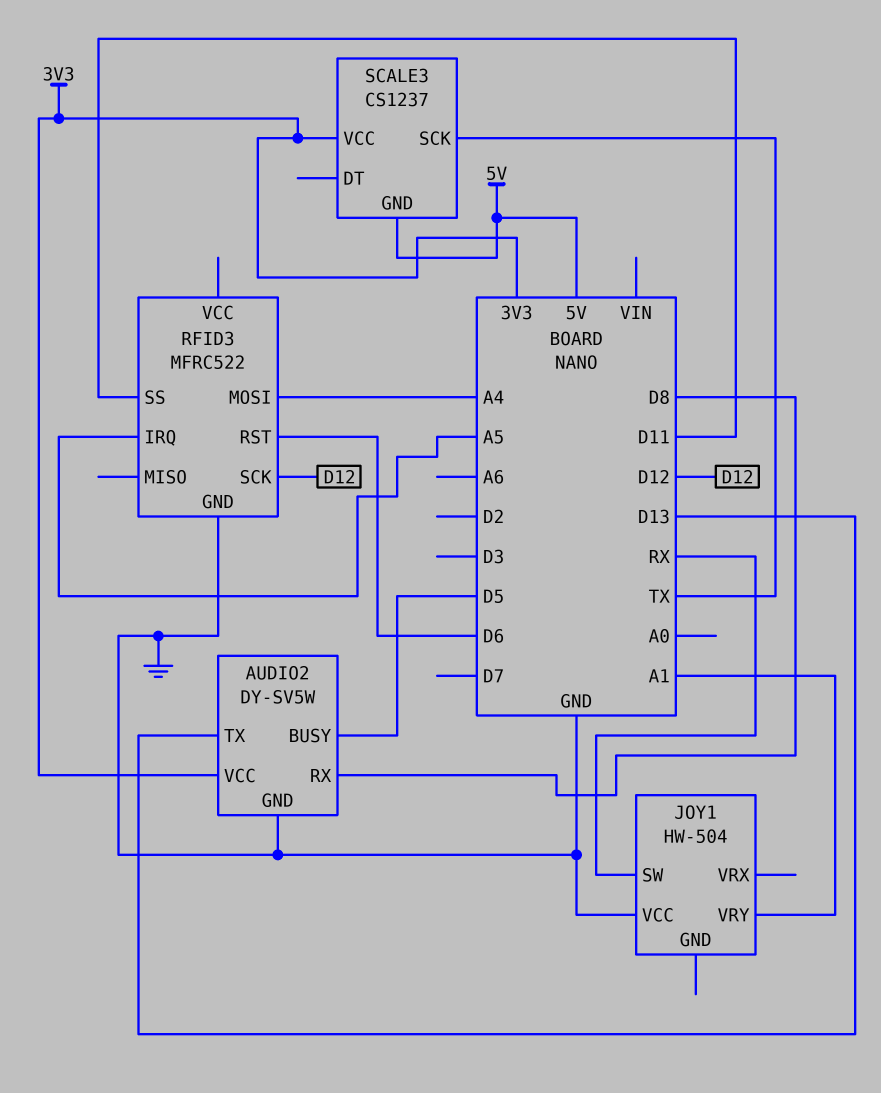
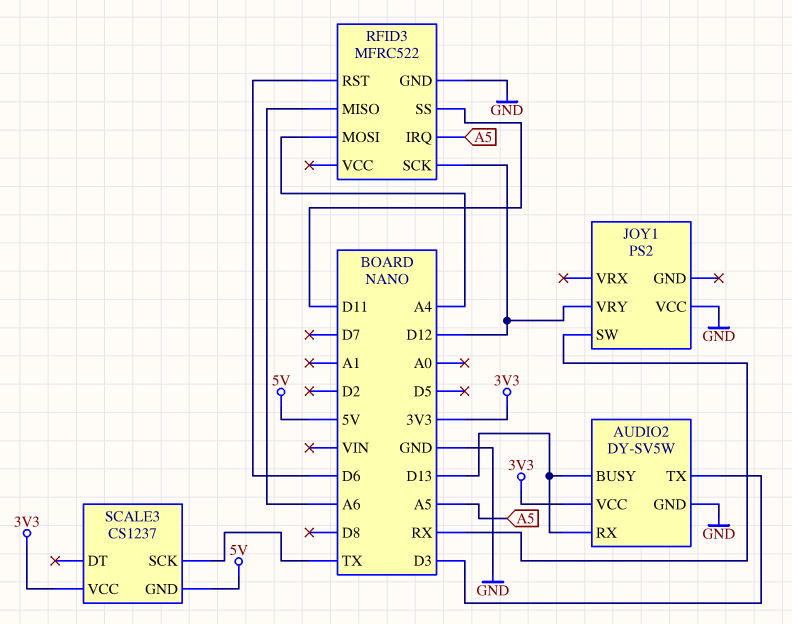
AUDIO2 pin BUSY: D5 -> D13
AUDIO2 pin RX: D8 -> D13
AUDIO2 pin TX: D13 -> D3
JOY1: HW-504 -> PS2
JOY1 pin VRY: A1 -> D12
RFID3 pin MISO: none -> A6

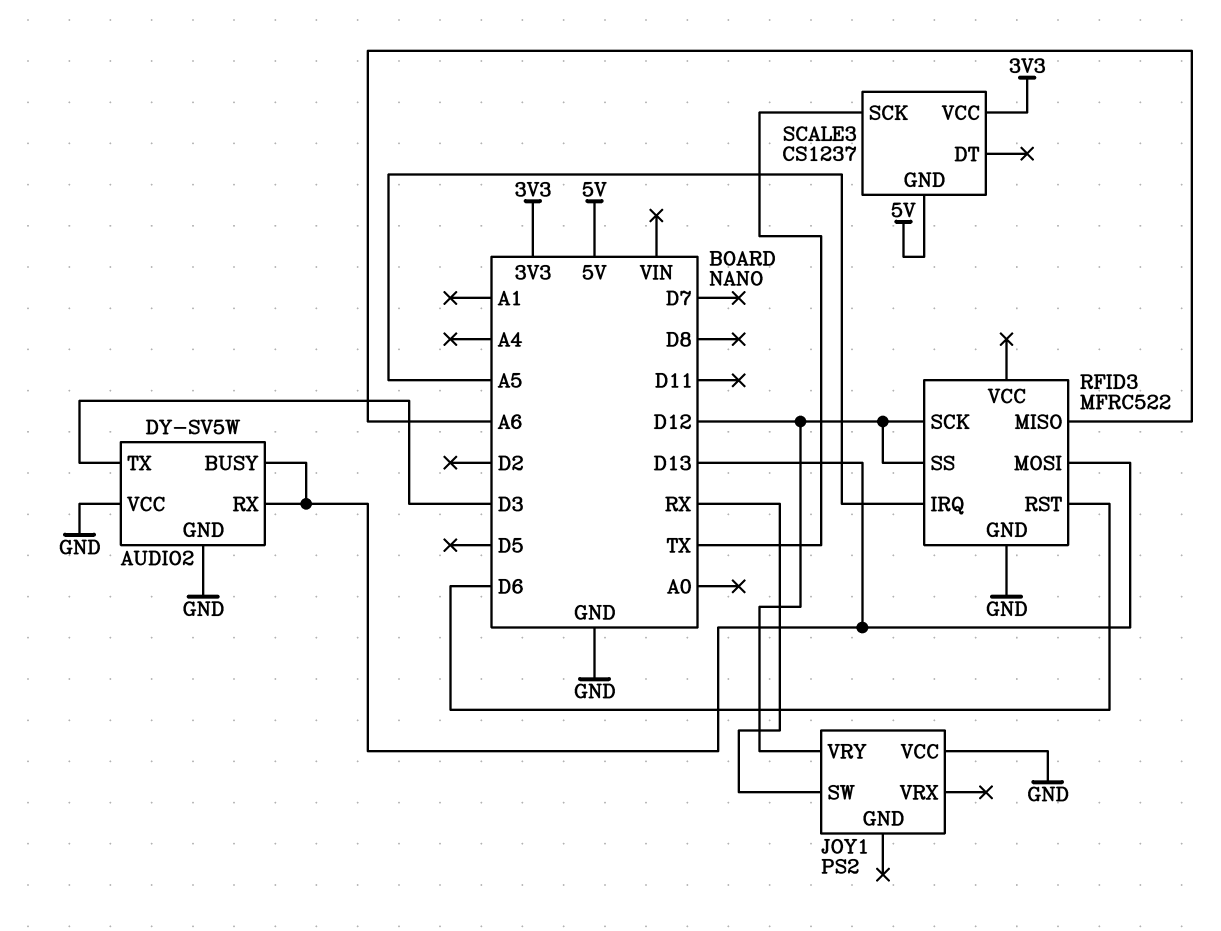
AUDIO2 pin VCC: 3V3 -> GND
RFID3 pin MOSI: A4 -> D13
RFID3 pin SS: D11 -> D12

